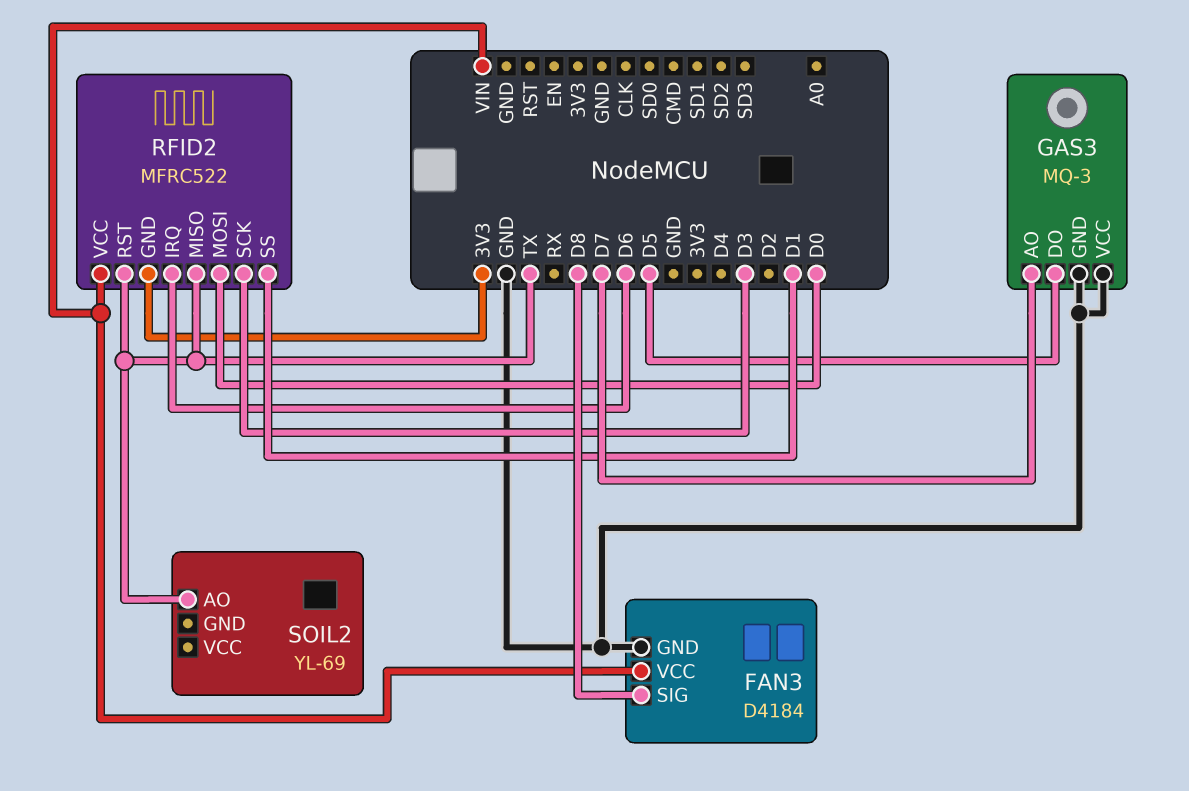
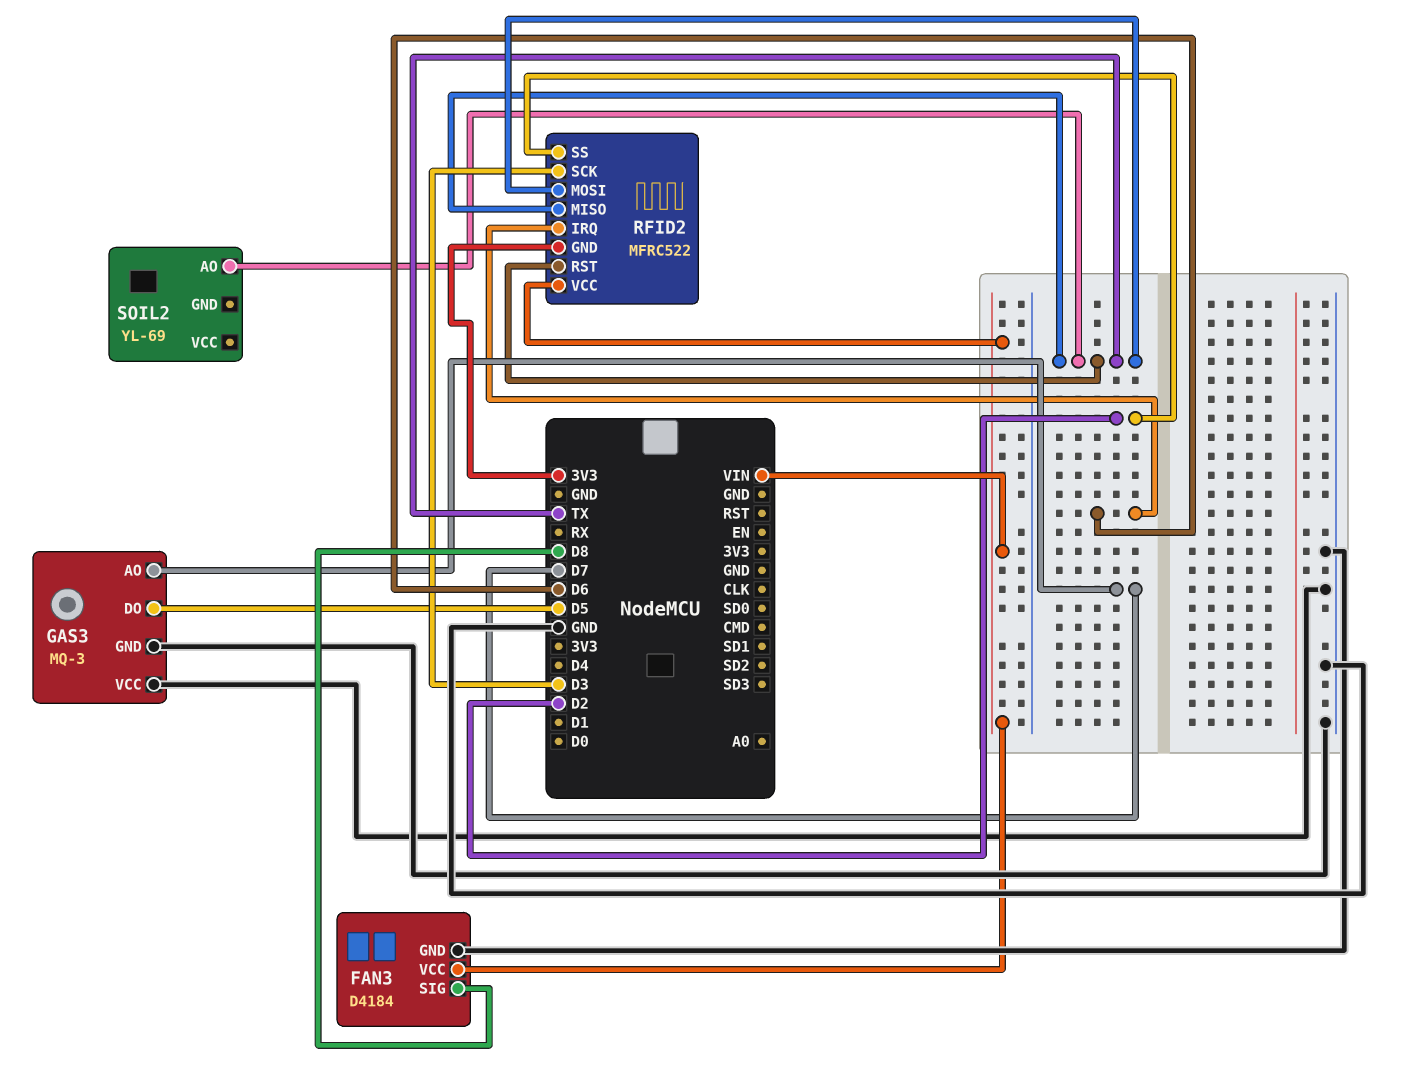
RFID2 pin MOSI: D0 -> TX
RFID2 pin SS: D1 -> D2

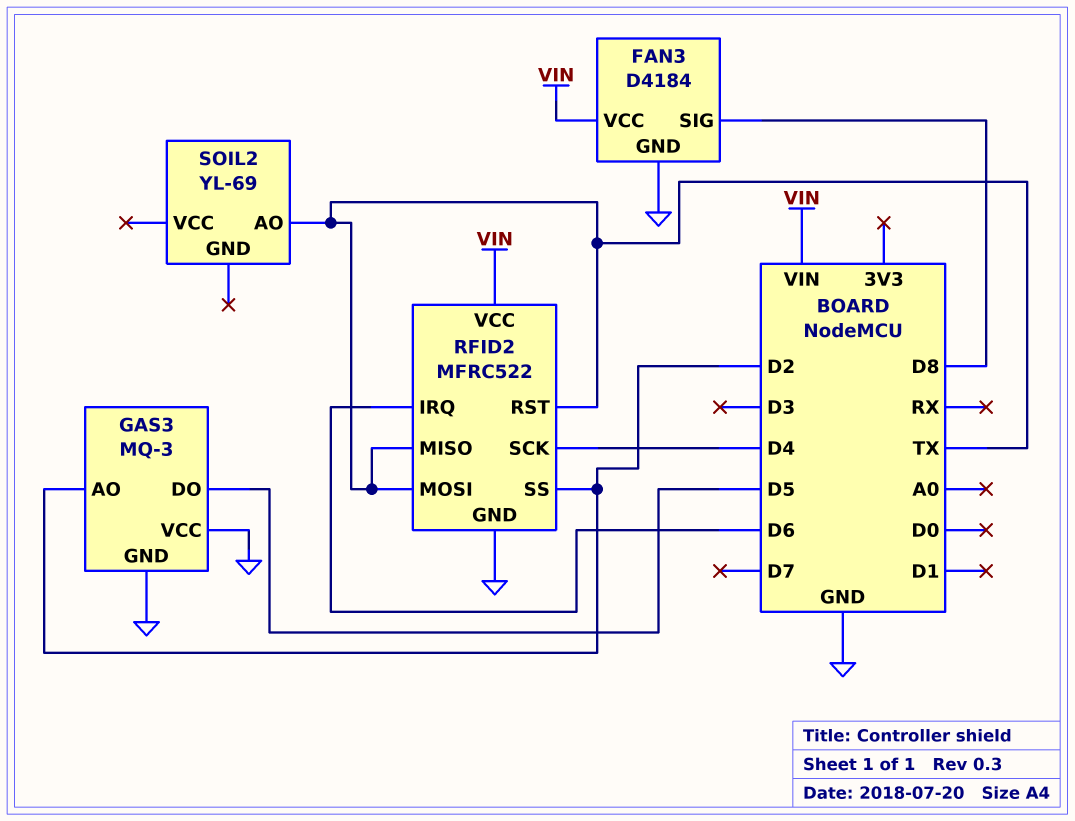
GAS3 pin AO: D7 -> D2
RFID2 pin GND: 3V3 -> GND
RFID2 pin SCK: D3 -> D4

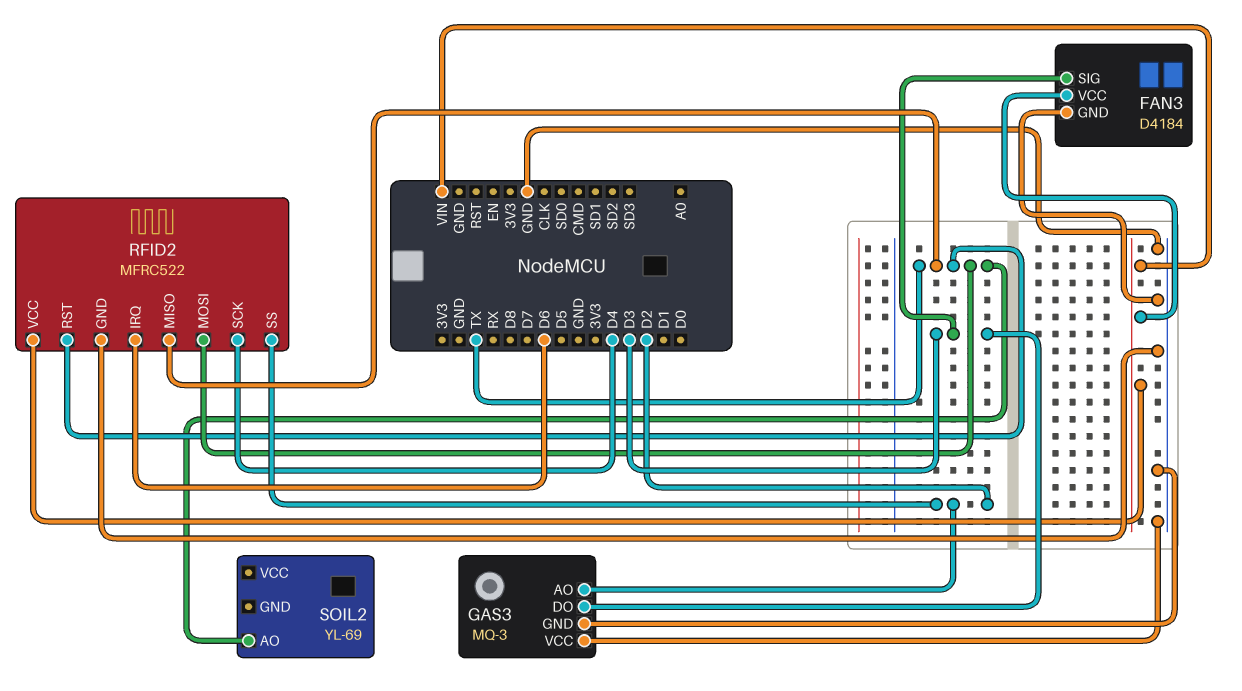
FAN3 pin SIG: D8 -> D3
GAS3 pin DO: D5 -> D3

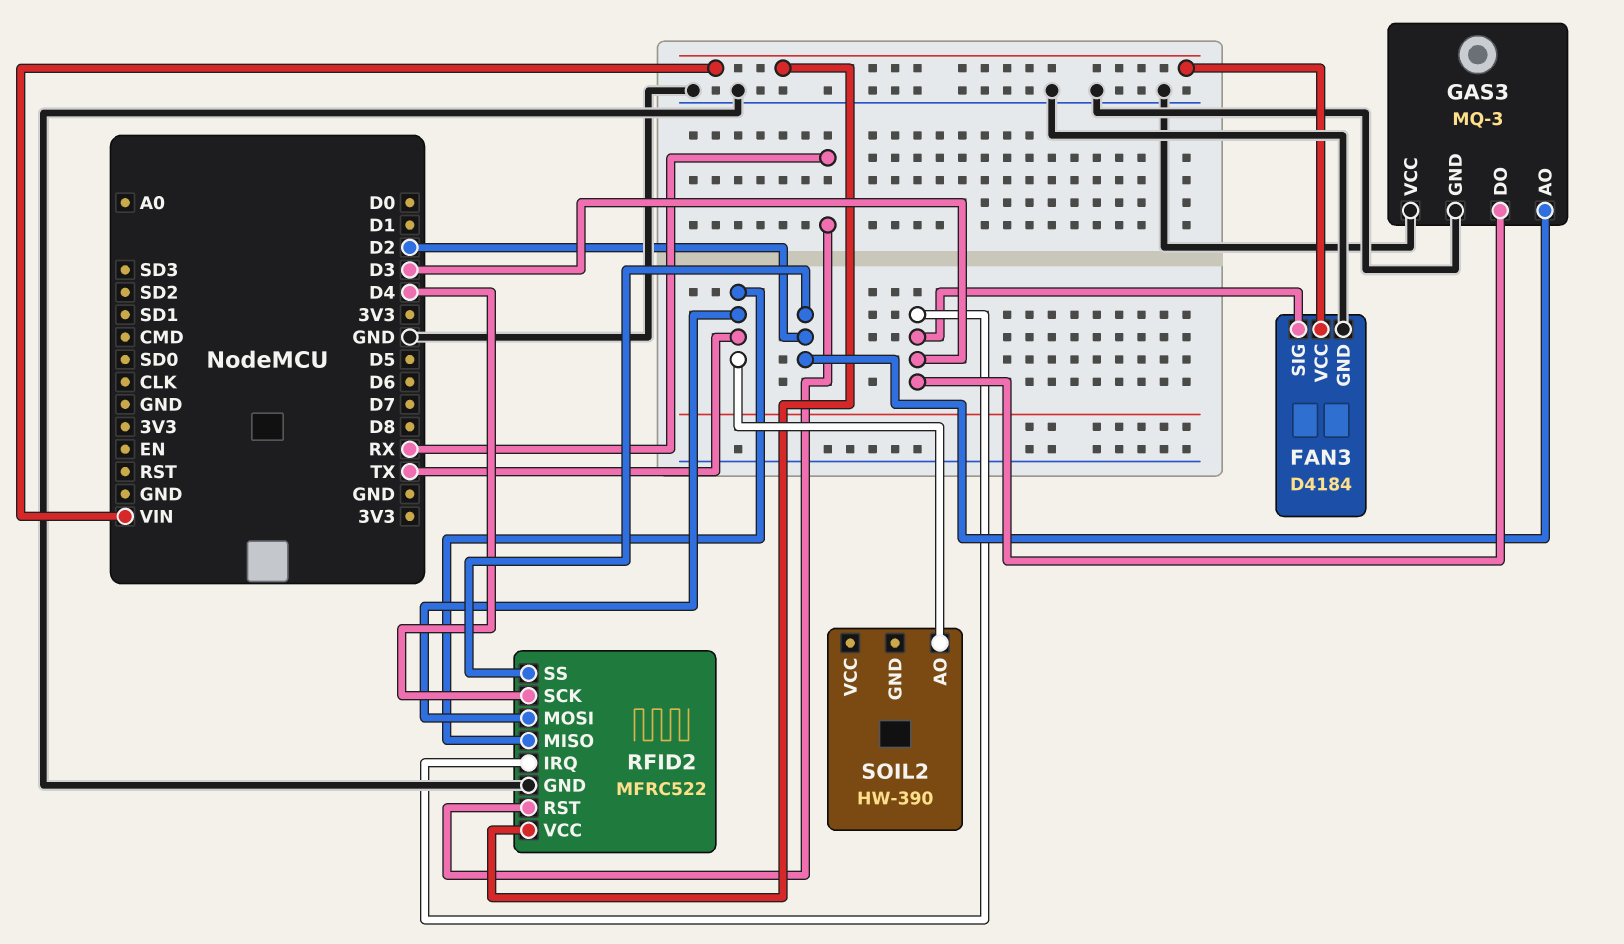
RFID2 pin IRQ: D6 -> D3
RFID2 pin RST: TX -> RX
SOIL2: YL-69 -> HW-390

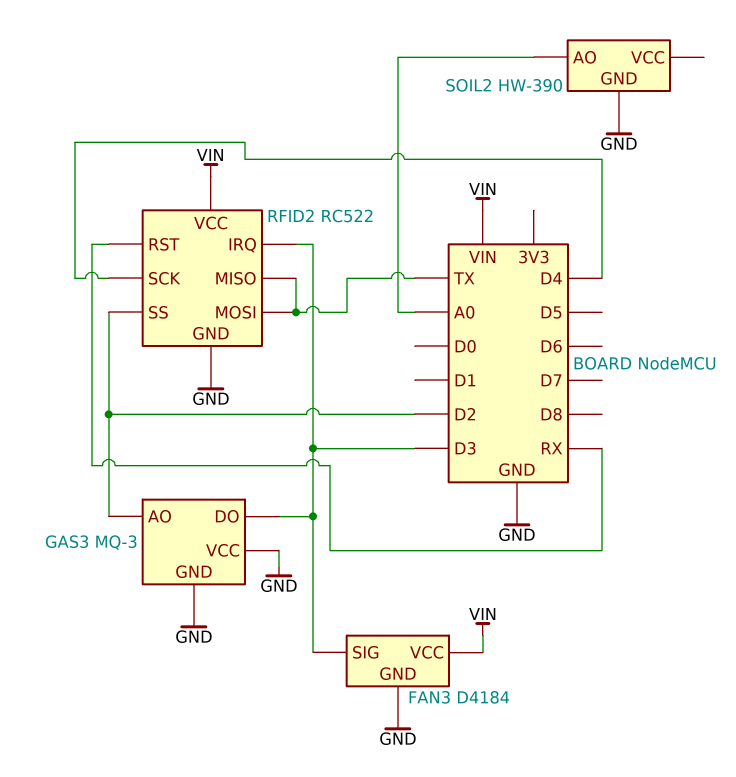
RFID2: MFRC522 -> RC522
SOIL2 pin AO: TX -> A0
SOIL2 pin GND: none -> GND

